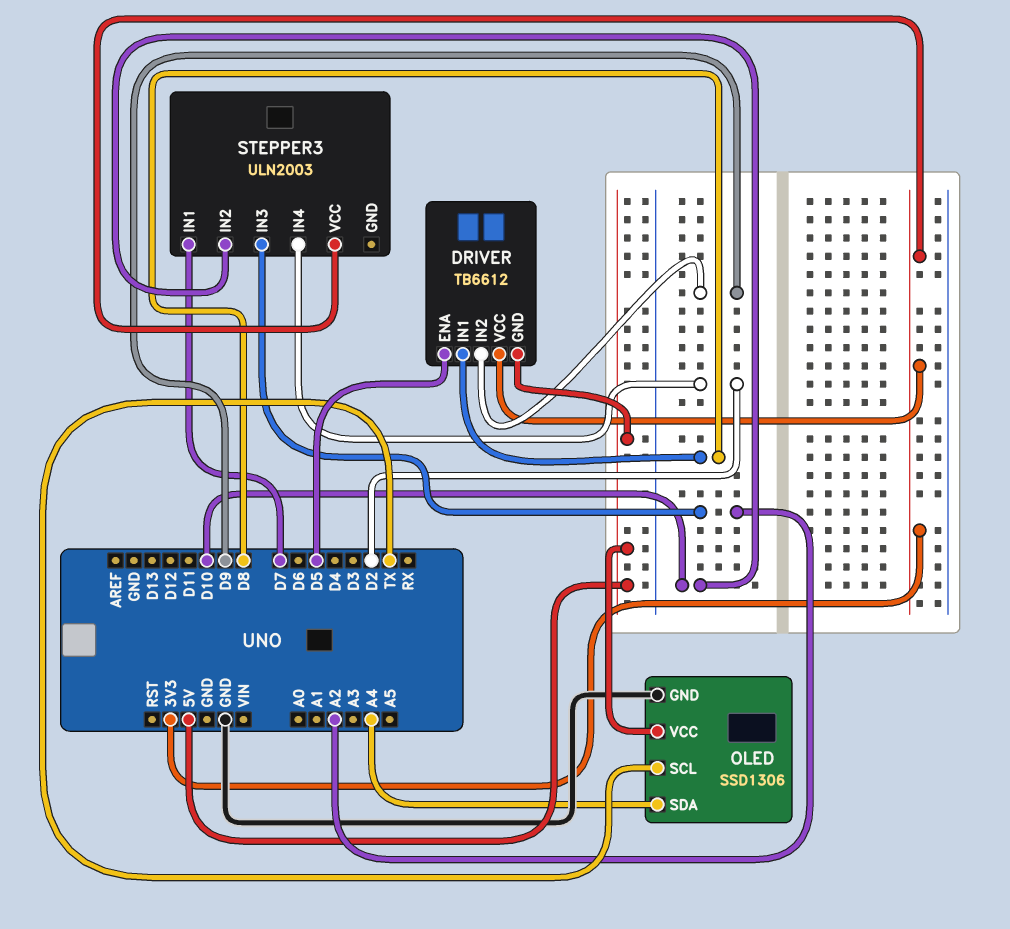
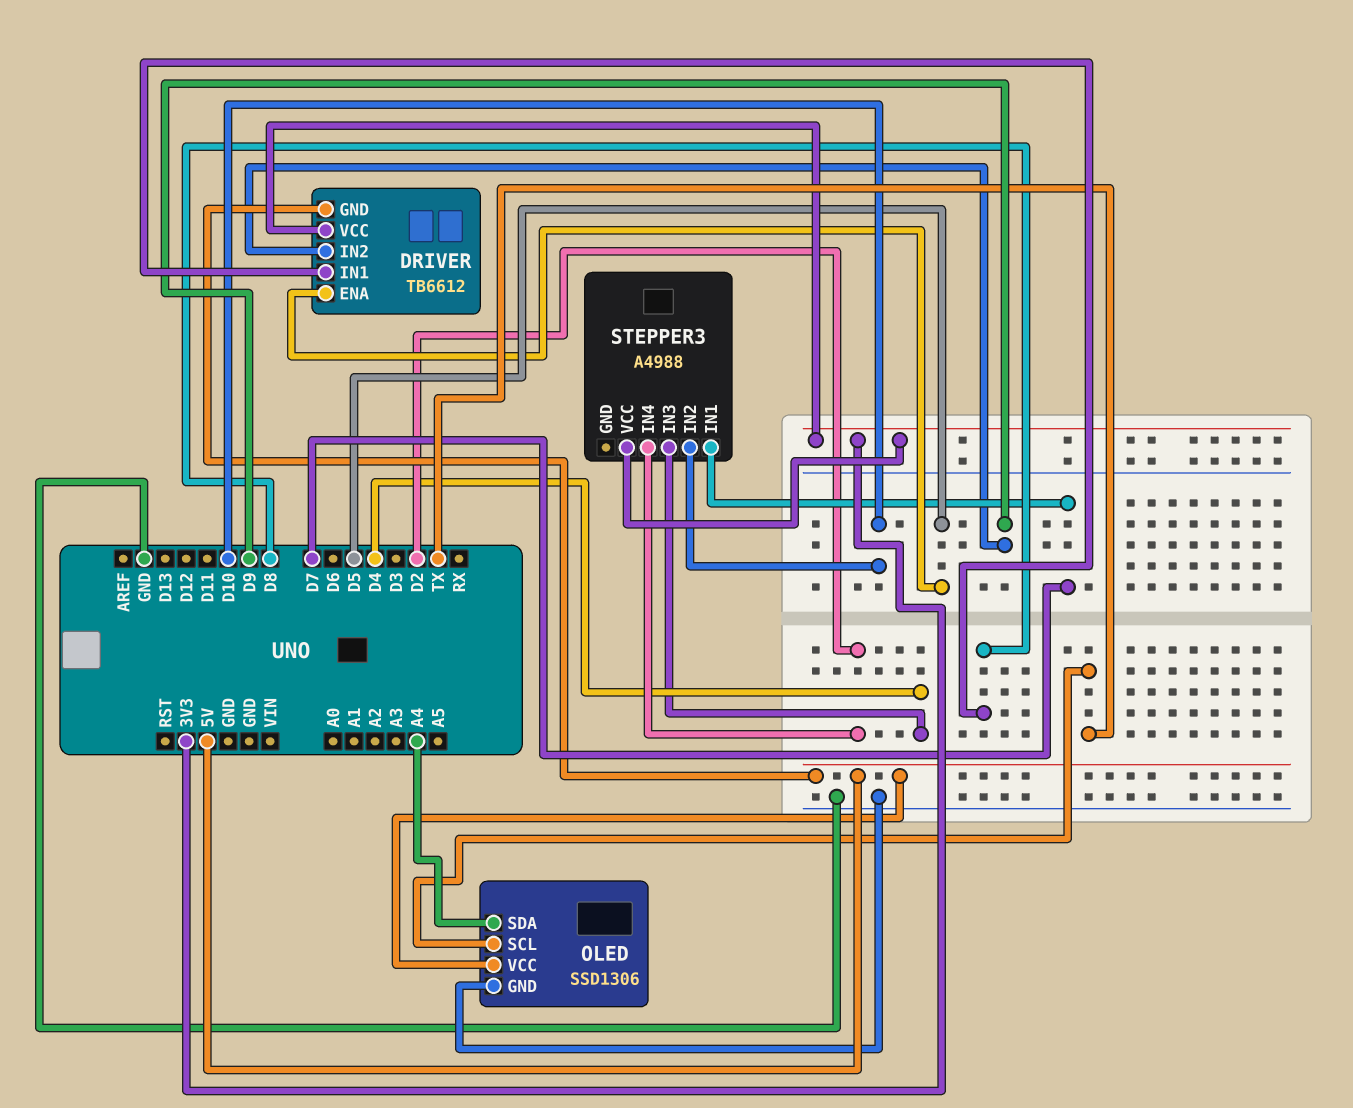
STEPPER3: ULN2003 -> A4988
STEPPER3 pin IN3: A2 -> D4

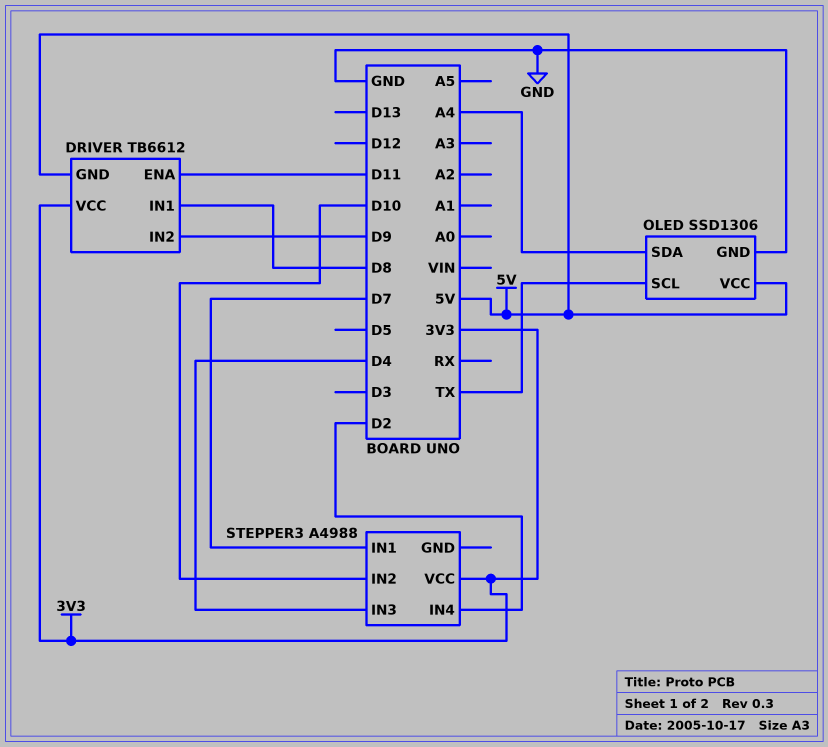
DRIVER pin ENA: D5 -> D11

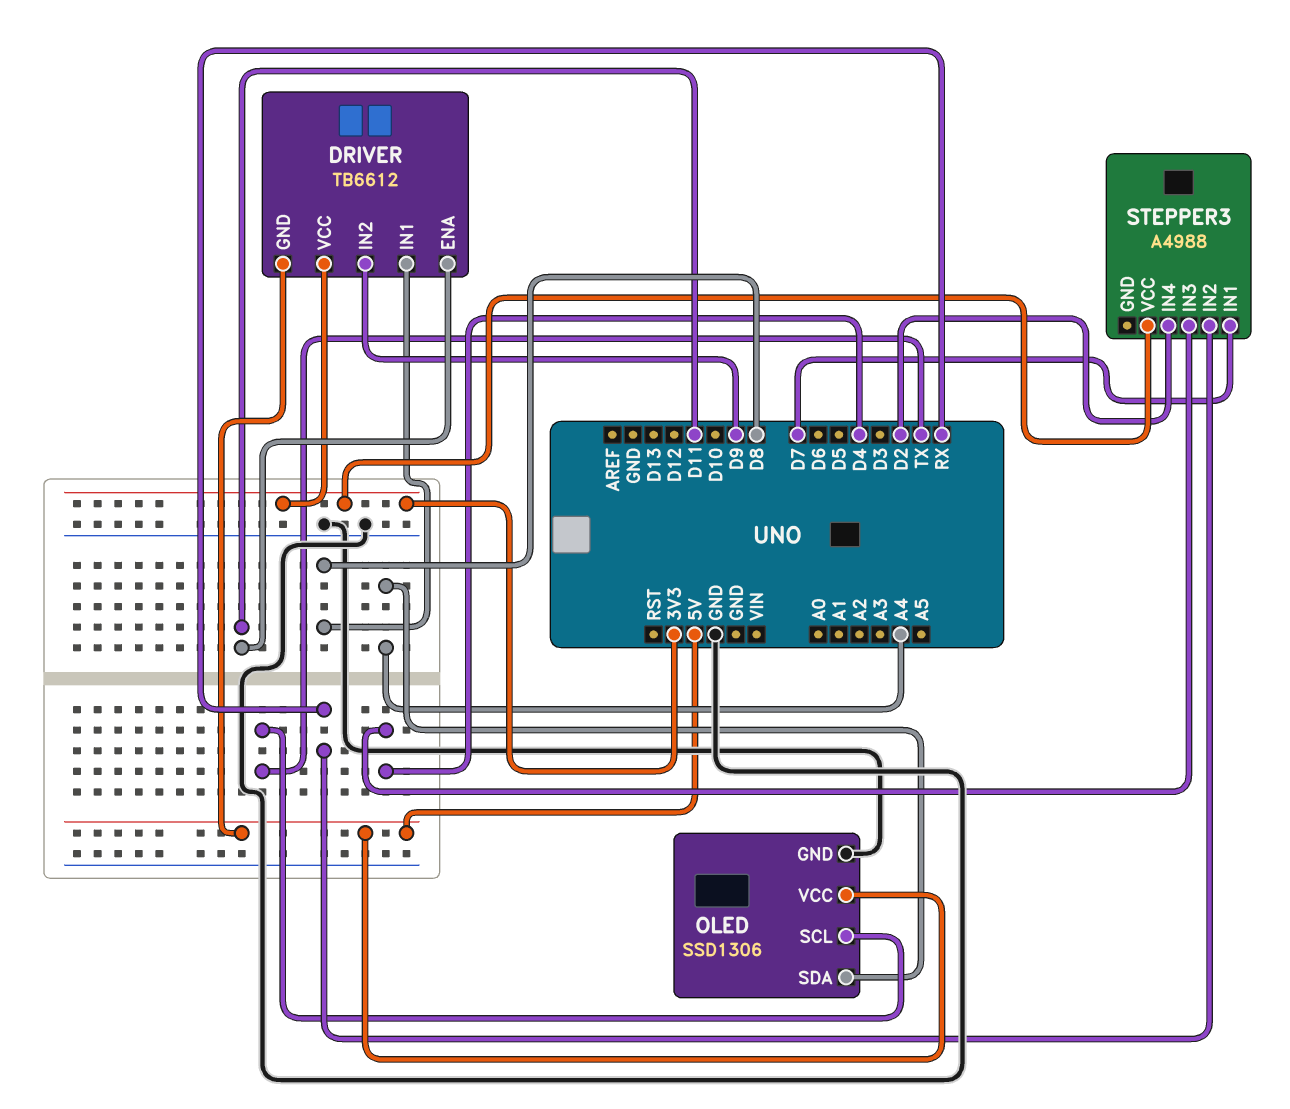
STEPPER3 pin IN2: D10 -> RX

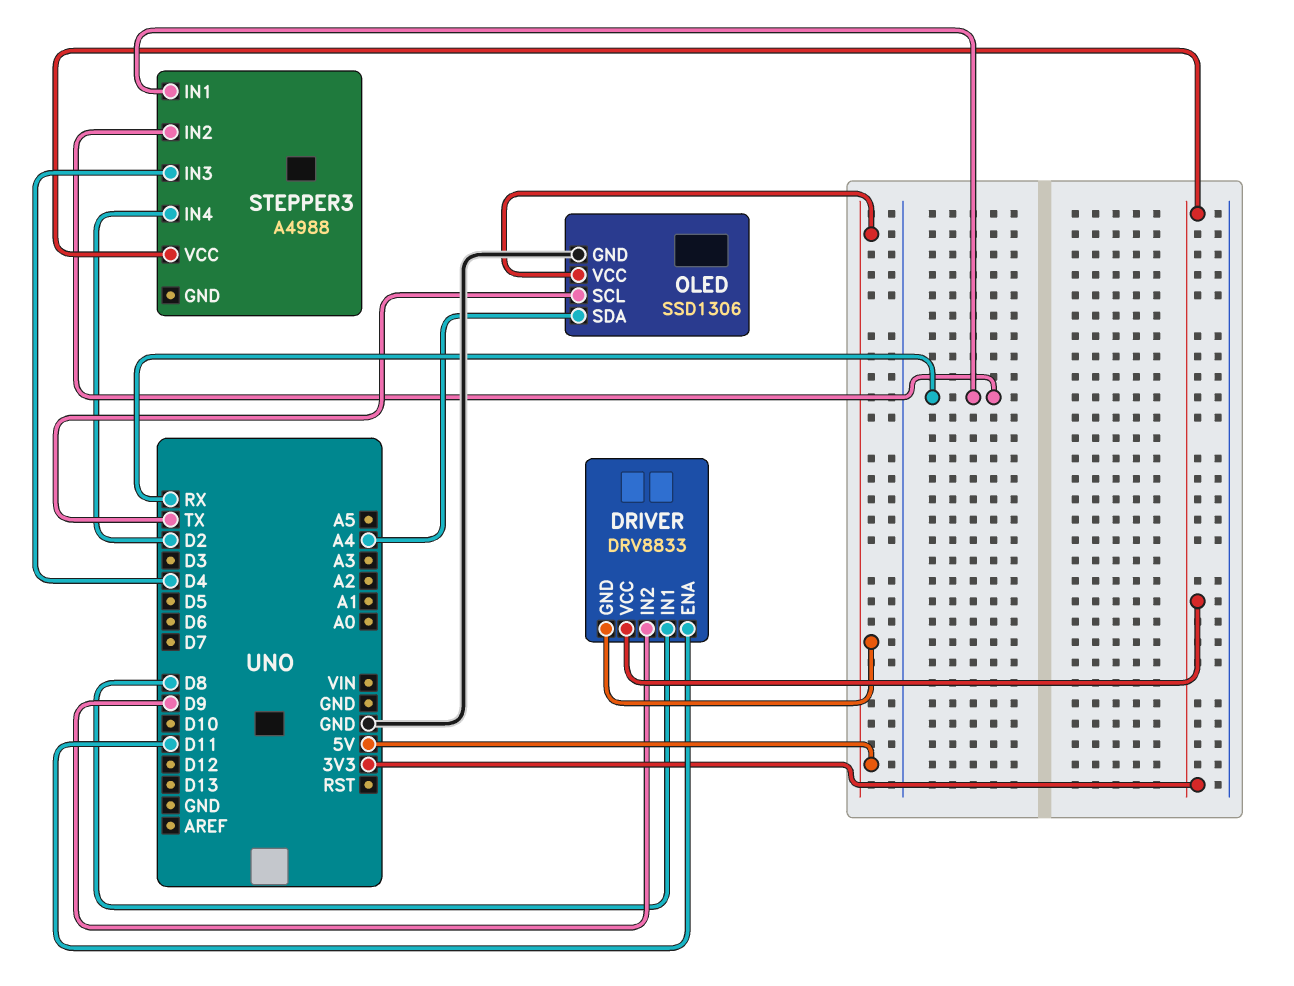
DRIVER: TB6612 -> DRV8833
STEPPER3 pin IN1: D7 -> RX

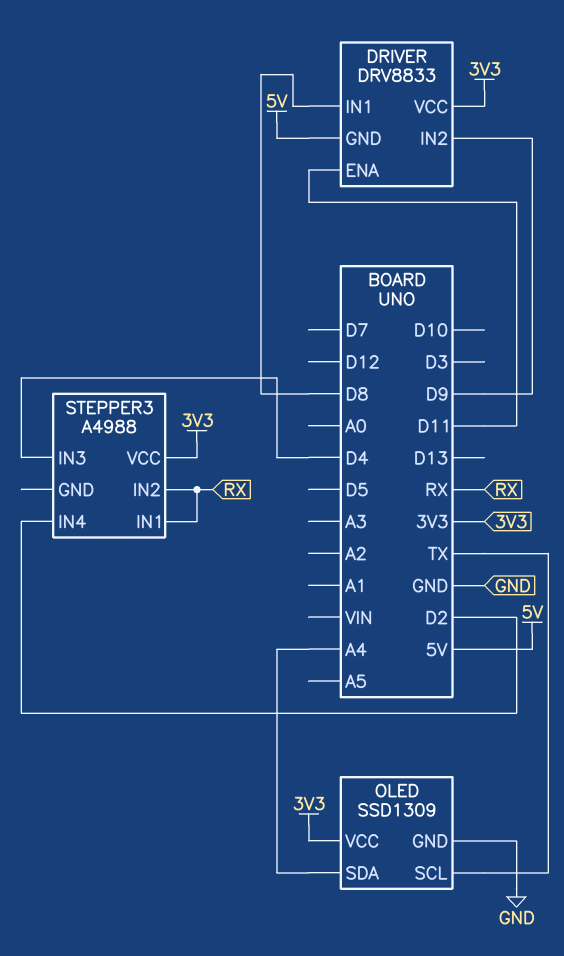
OLED: SSD1306 -> SSD1309
OLED pin VCC: 5V -> 3V3

